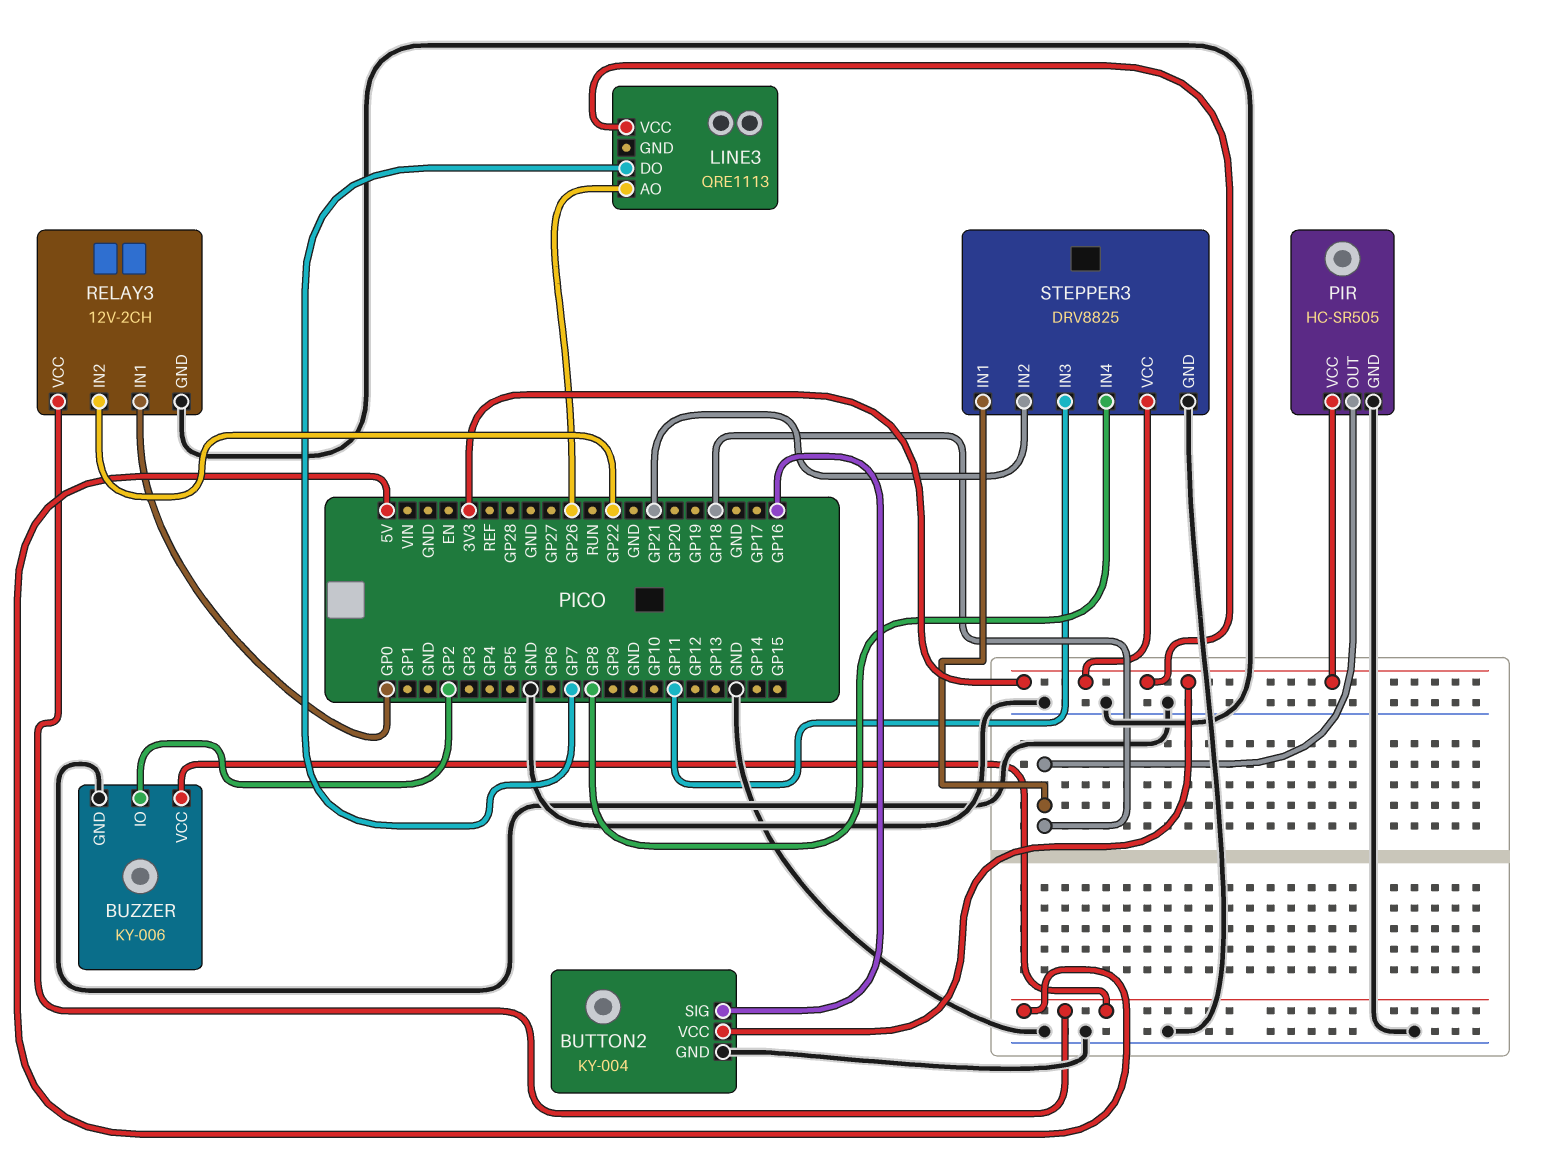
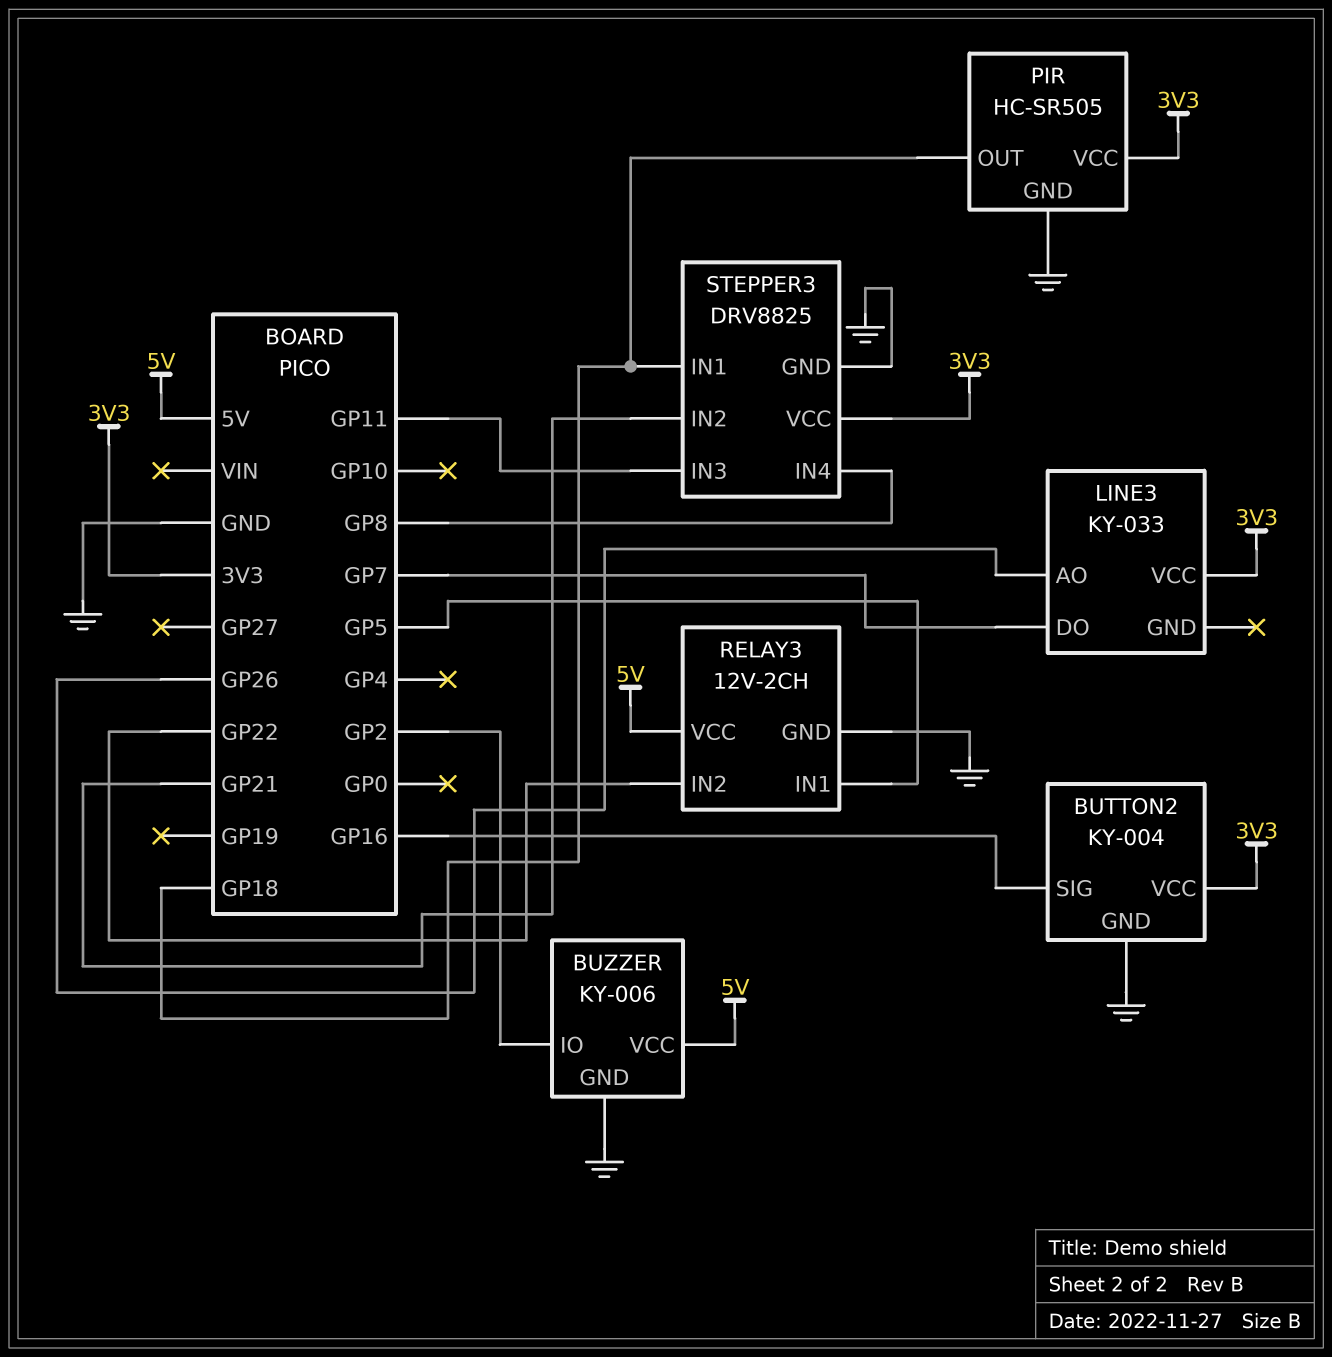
LINE3: QRE1113 -> KY-033
RELAY3 pin IN1: GP0 -> GP5

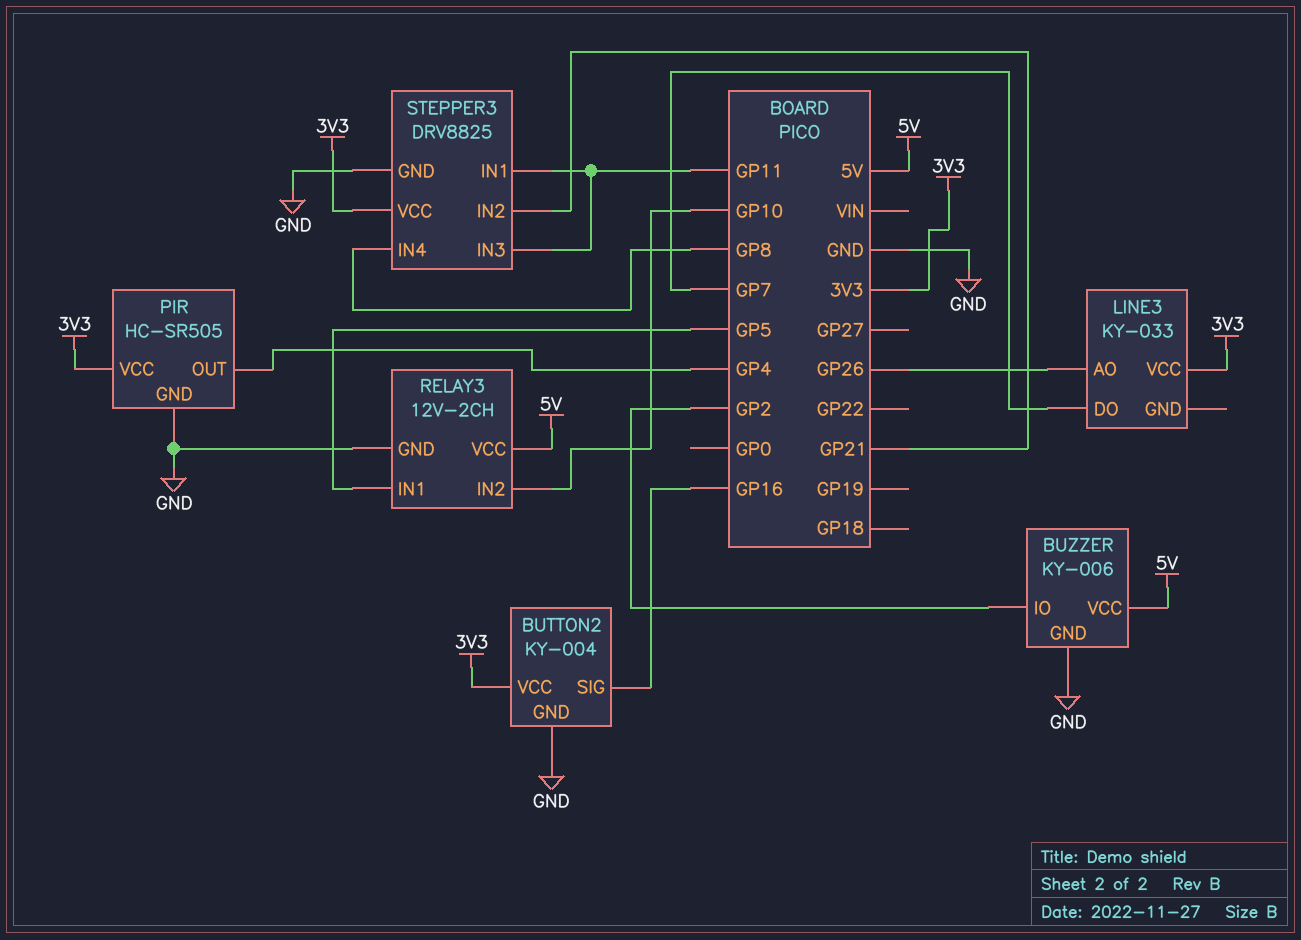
PIR pin OUT: GP18 -> GP4
RELAY3 pin IN2: GP22 -> GP10
STEPPER3 pin IN1: GP18 -> GP11

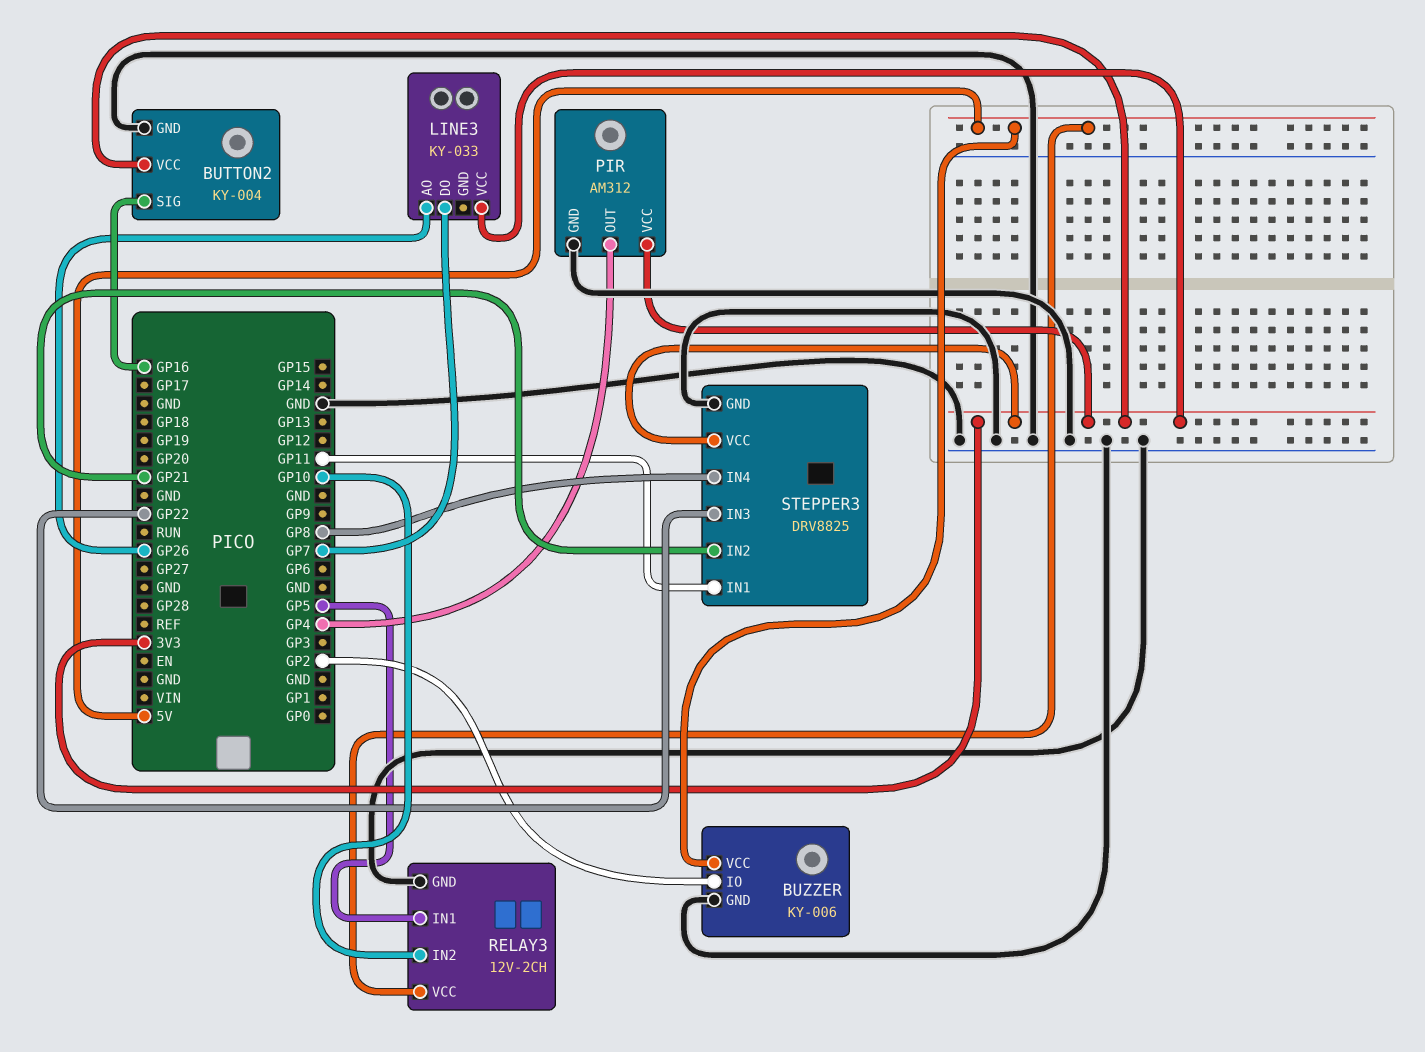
PIR: HC-SR505 -> AM312
STEPPER3 pin IN3: GP11 -> GP22

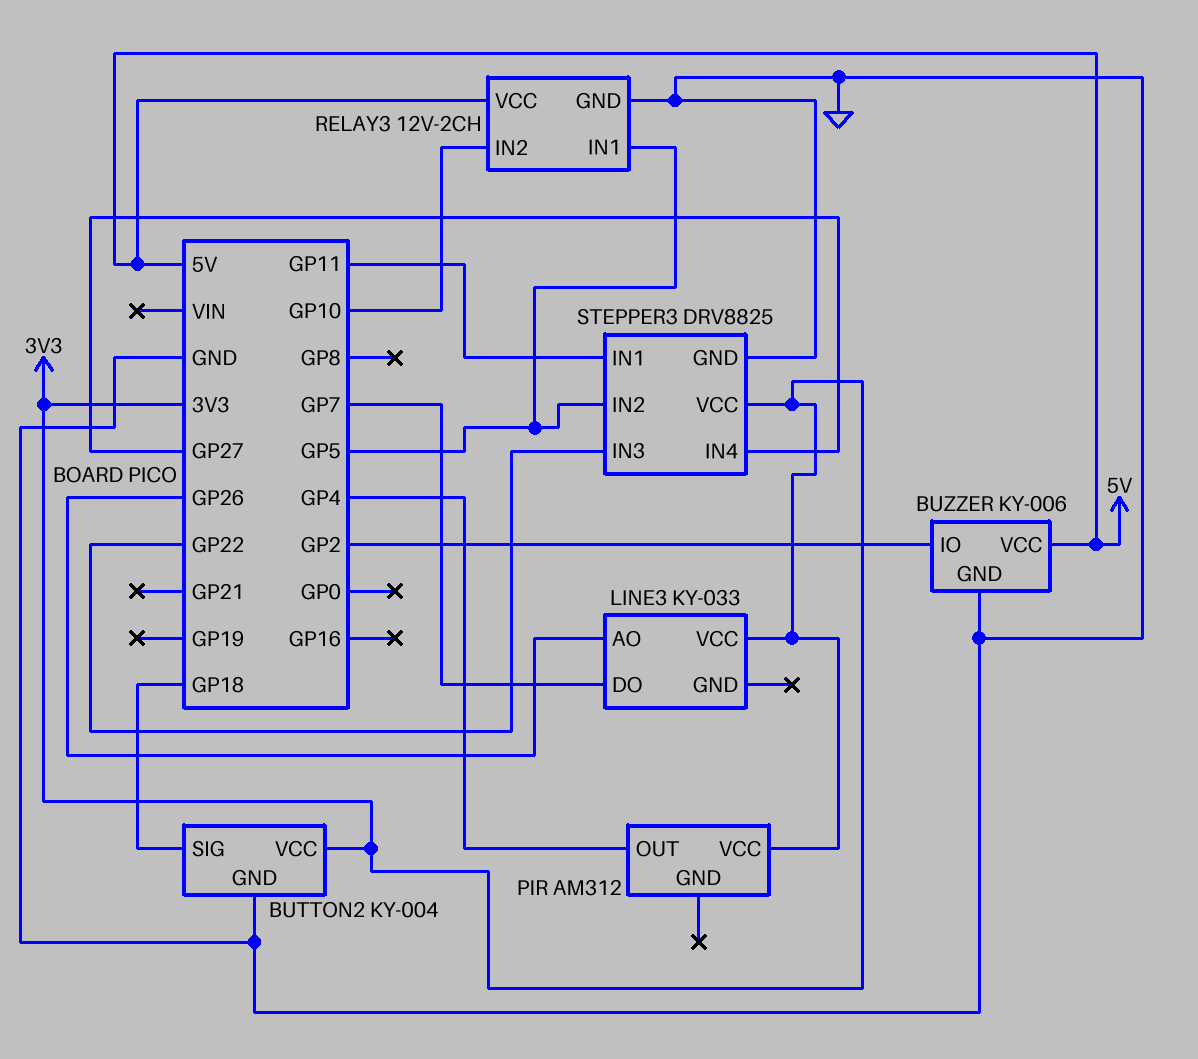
BUTTON2 pin SIG: GP16 -> GP18
PIR pin GND: GND -> none
STEPPER3 pin IN2: GP21 -> GP5
STEPPER3 pin IN4: GP8 -> GP27

